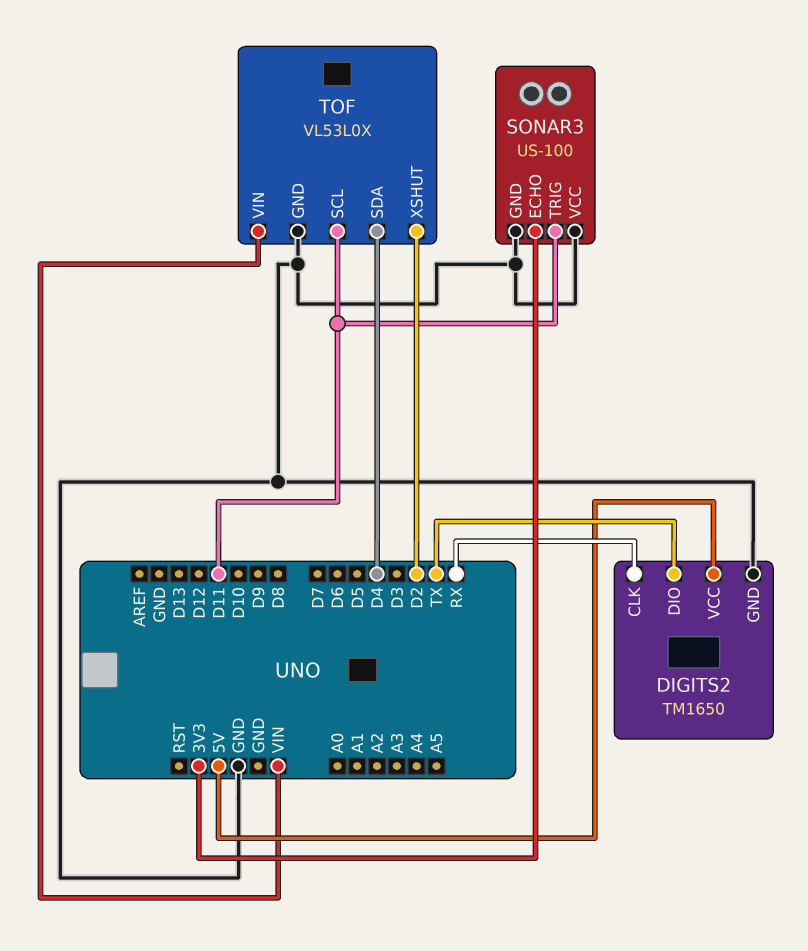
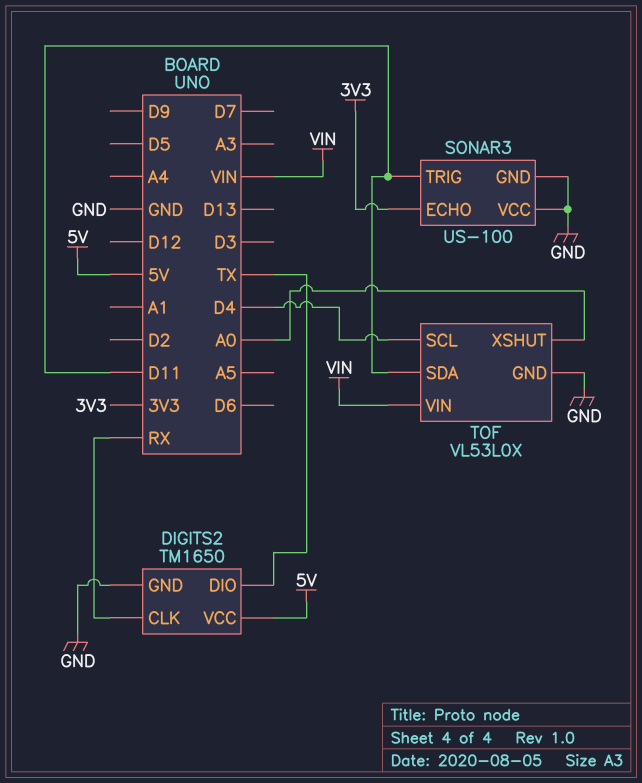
TOF pin SCL: D11 -> D4
TOF pin SDA: D4 -> D11
TOF pin XSHUT: D2 -> A0

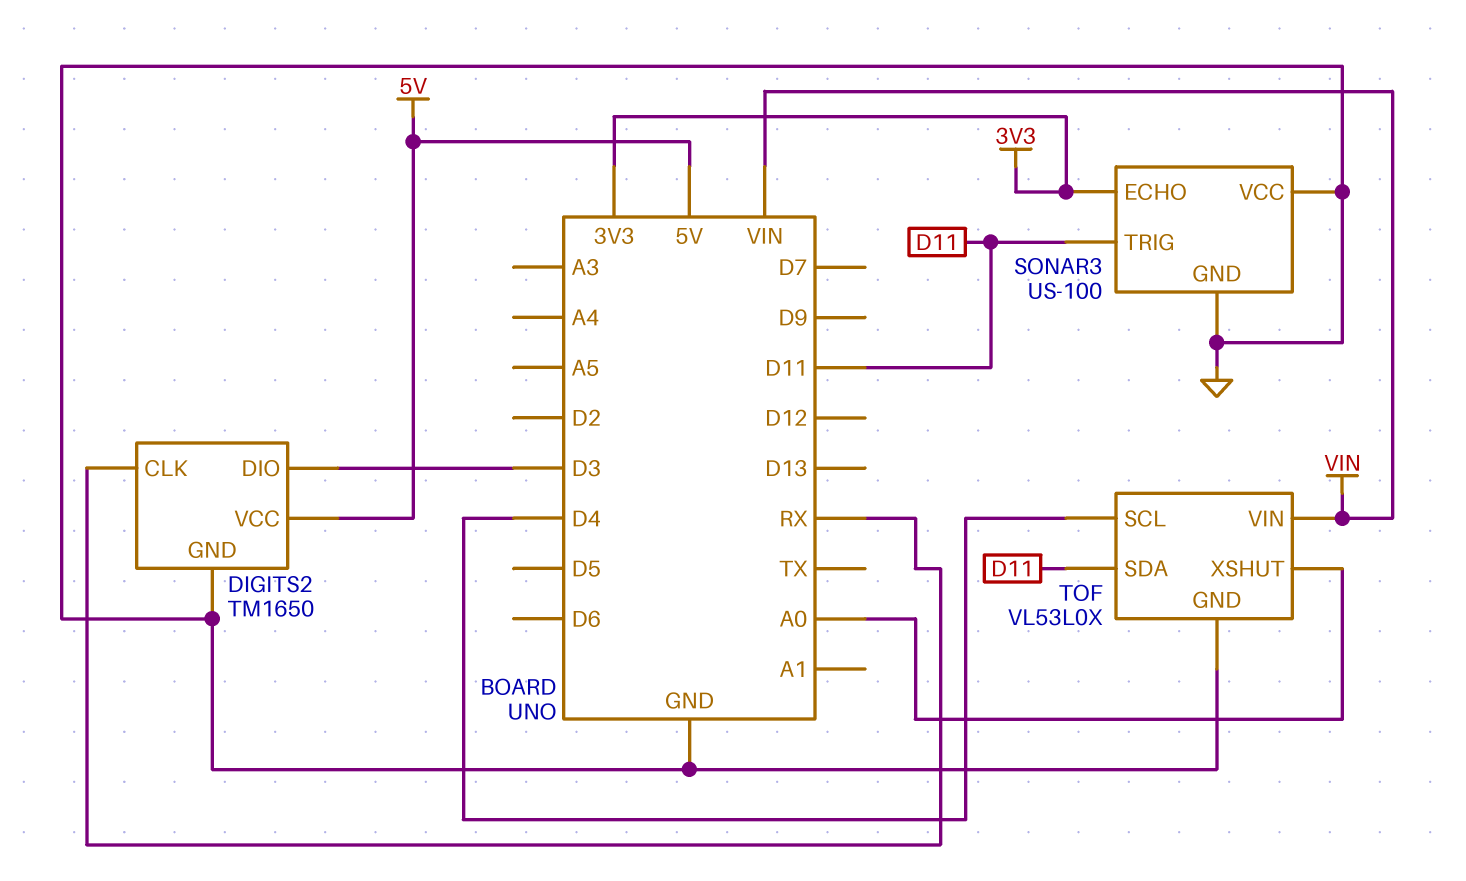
DIGITS2 pin DIO: TX -> D3

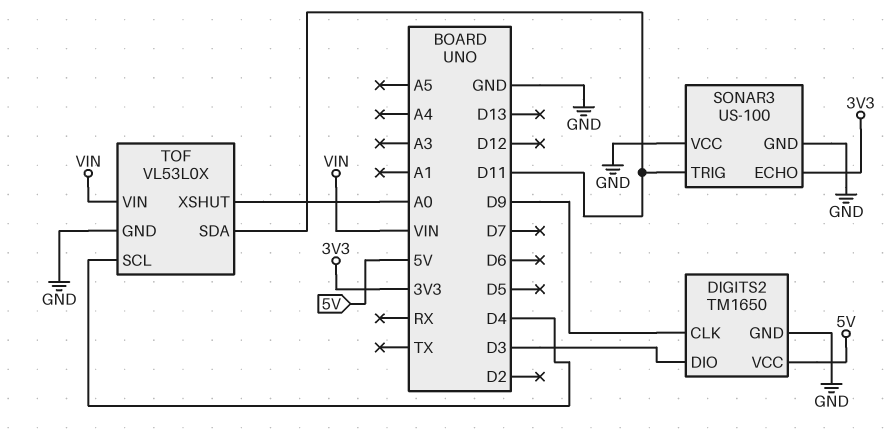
DIGITS2 pin CLK: RX -> D9

